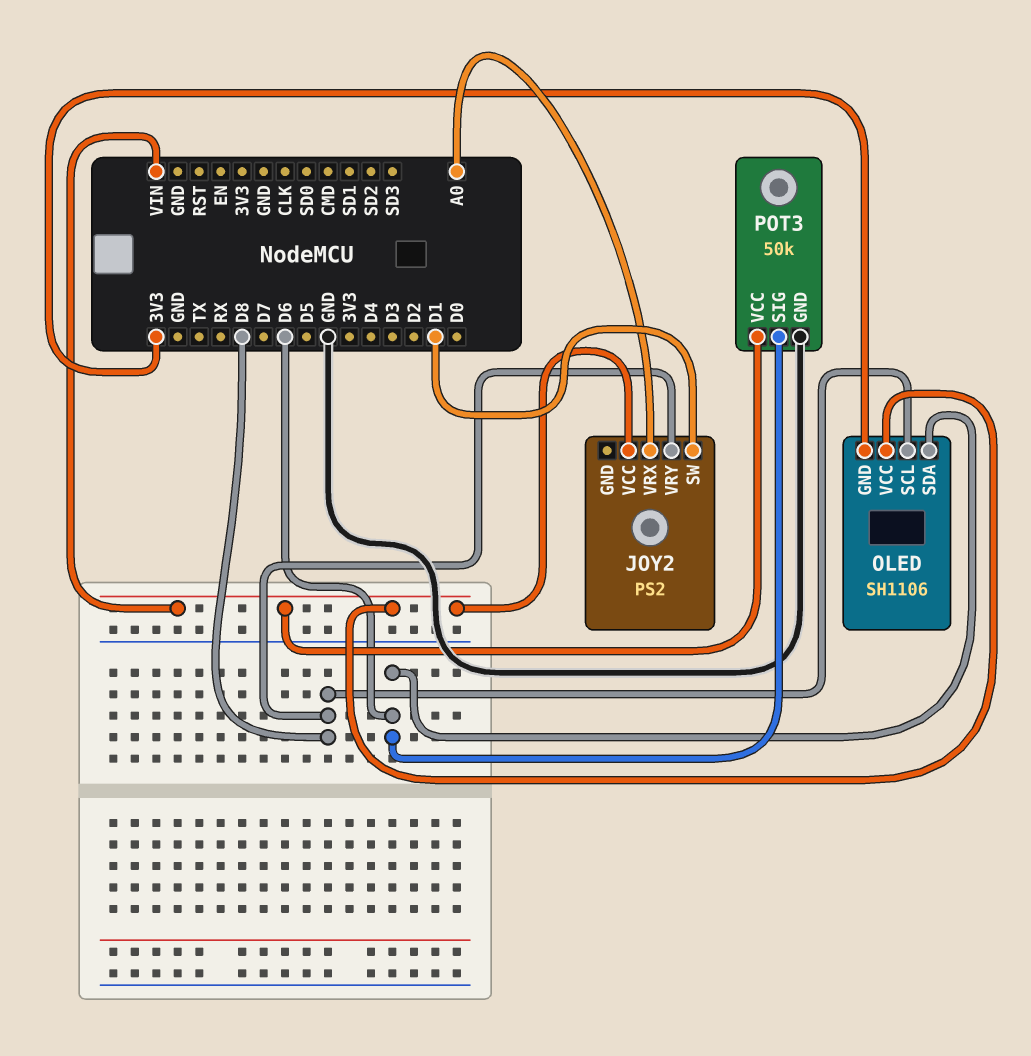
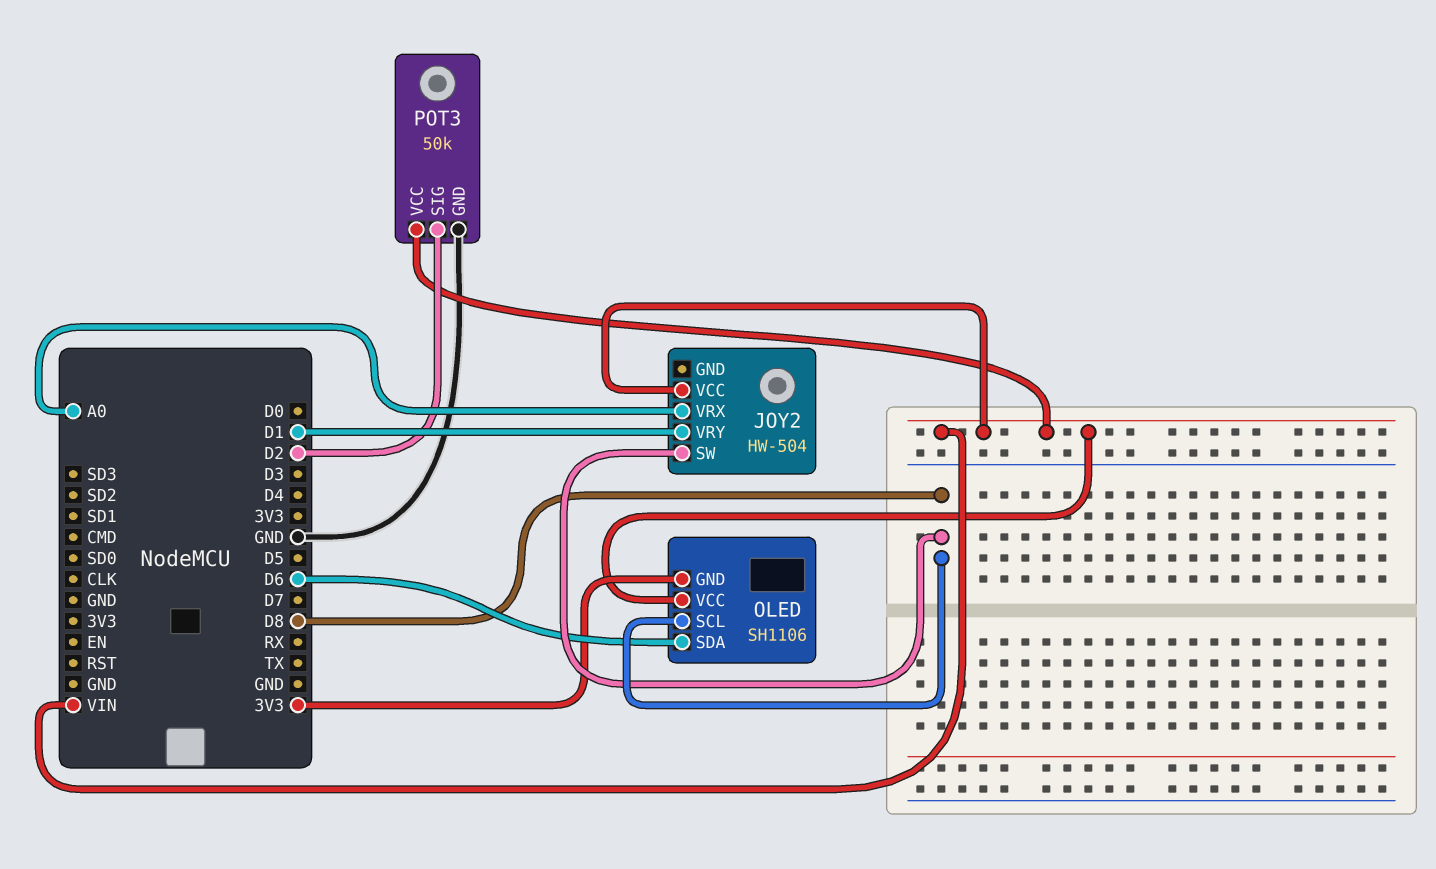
JOY2: PS2 -> HW-504
JOY2 pin SW: D1 -> D8
JOY2 pin VRY: D8 -> D1
POT3 pin SIG: D6 -> D2

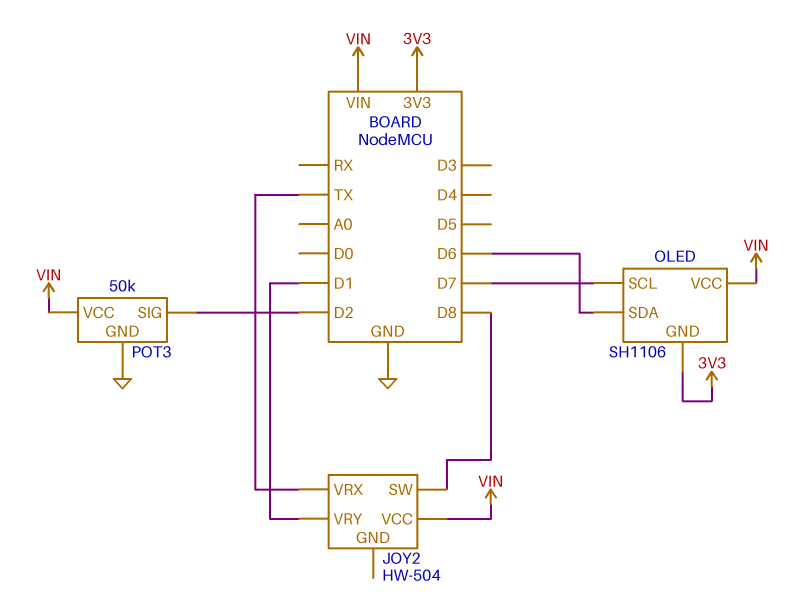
JOY2 pin VRX: A0 -> TX
OLED pin SCL: D8 -> D7

